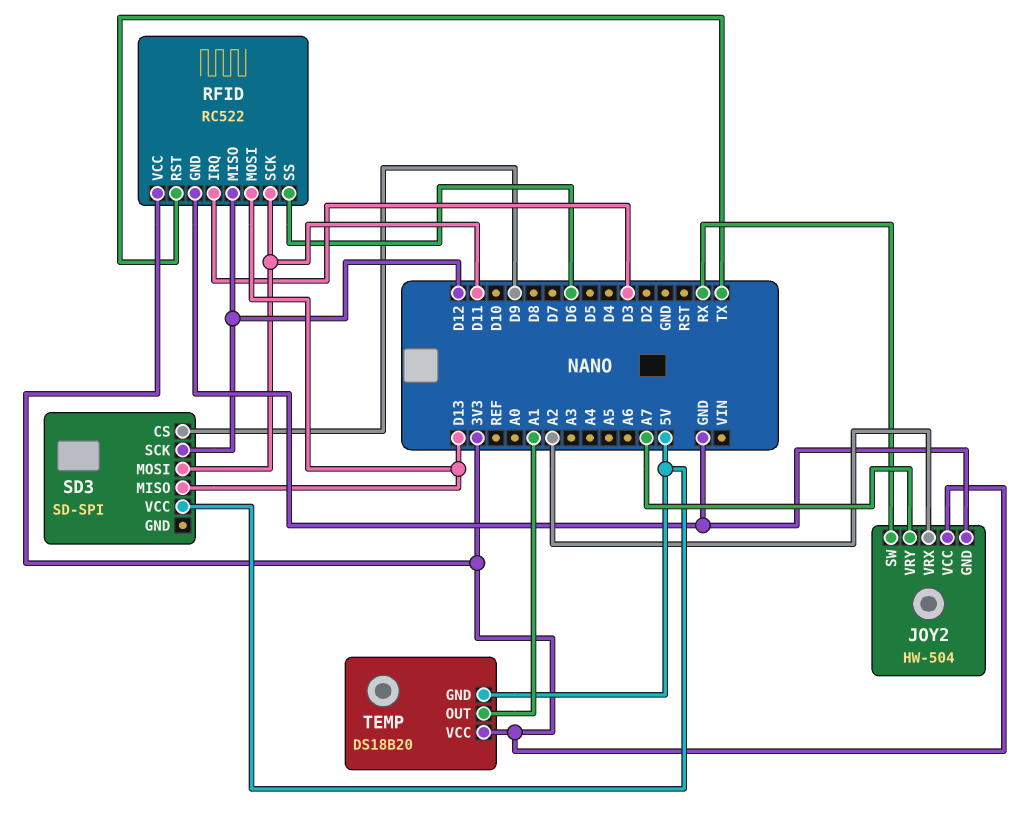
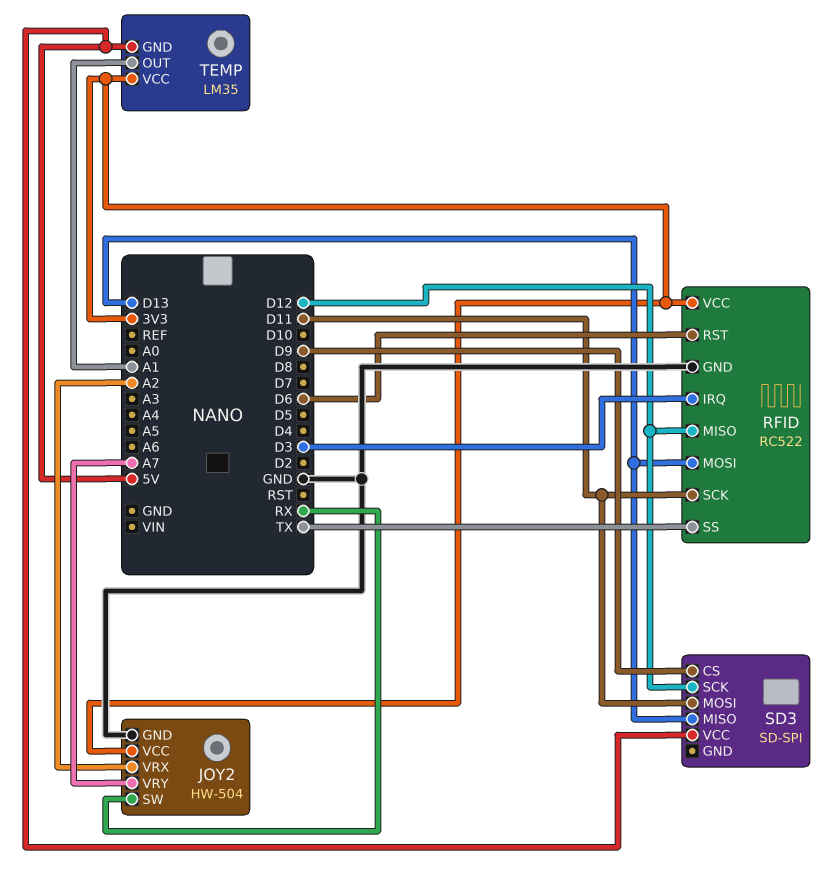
RFID pin RST: TX -> D6
RFID pin SS: D6 -> TX
TEMP: DS18B20 -> LM35

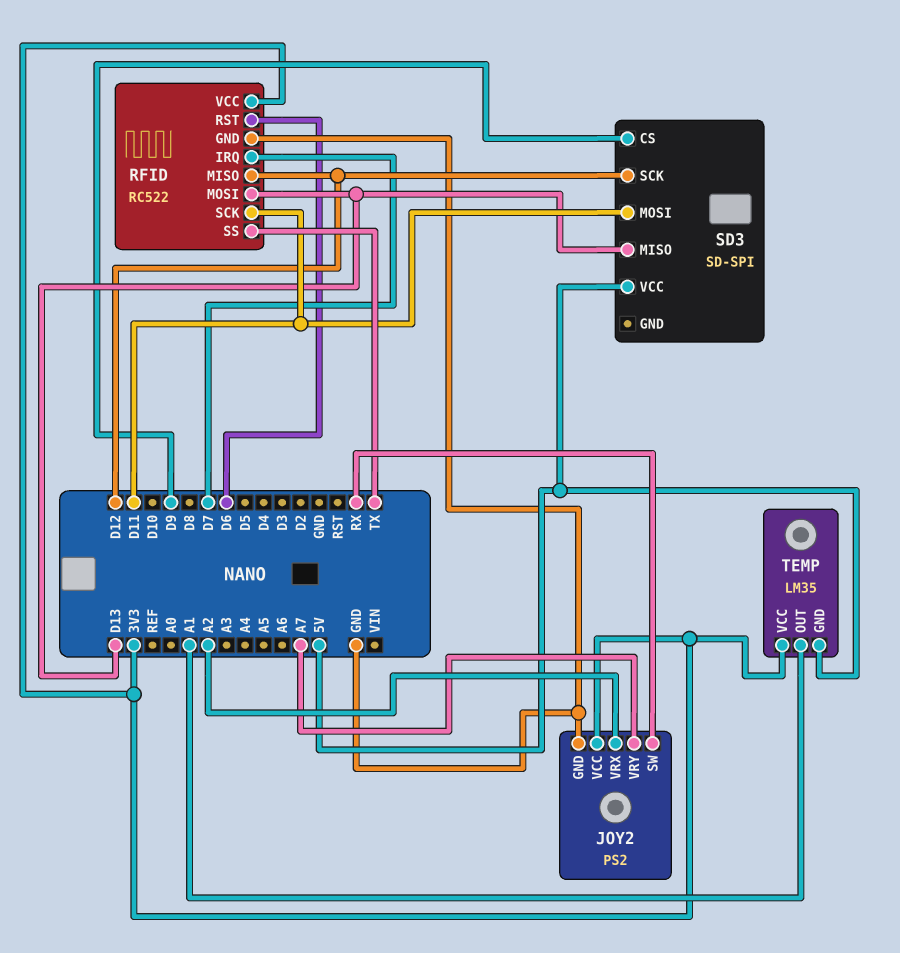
JOY2: HW-504 -> PS2
RFID pin IRQ: D3 -> D7

